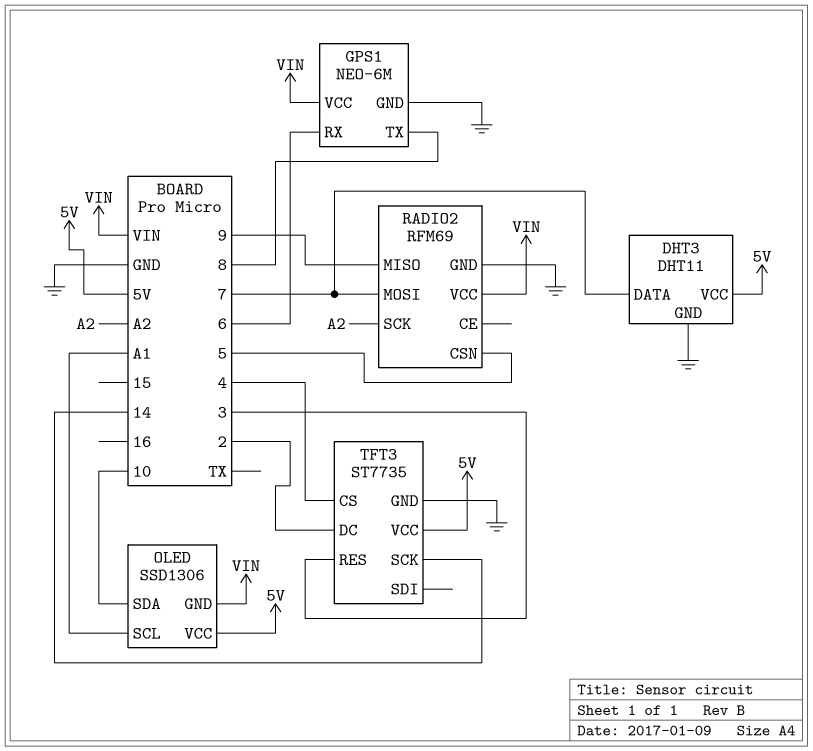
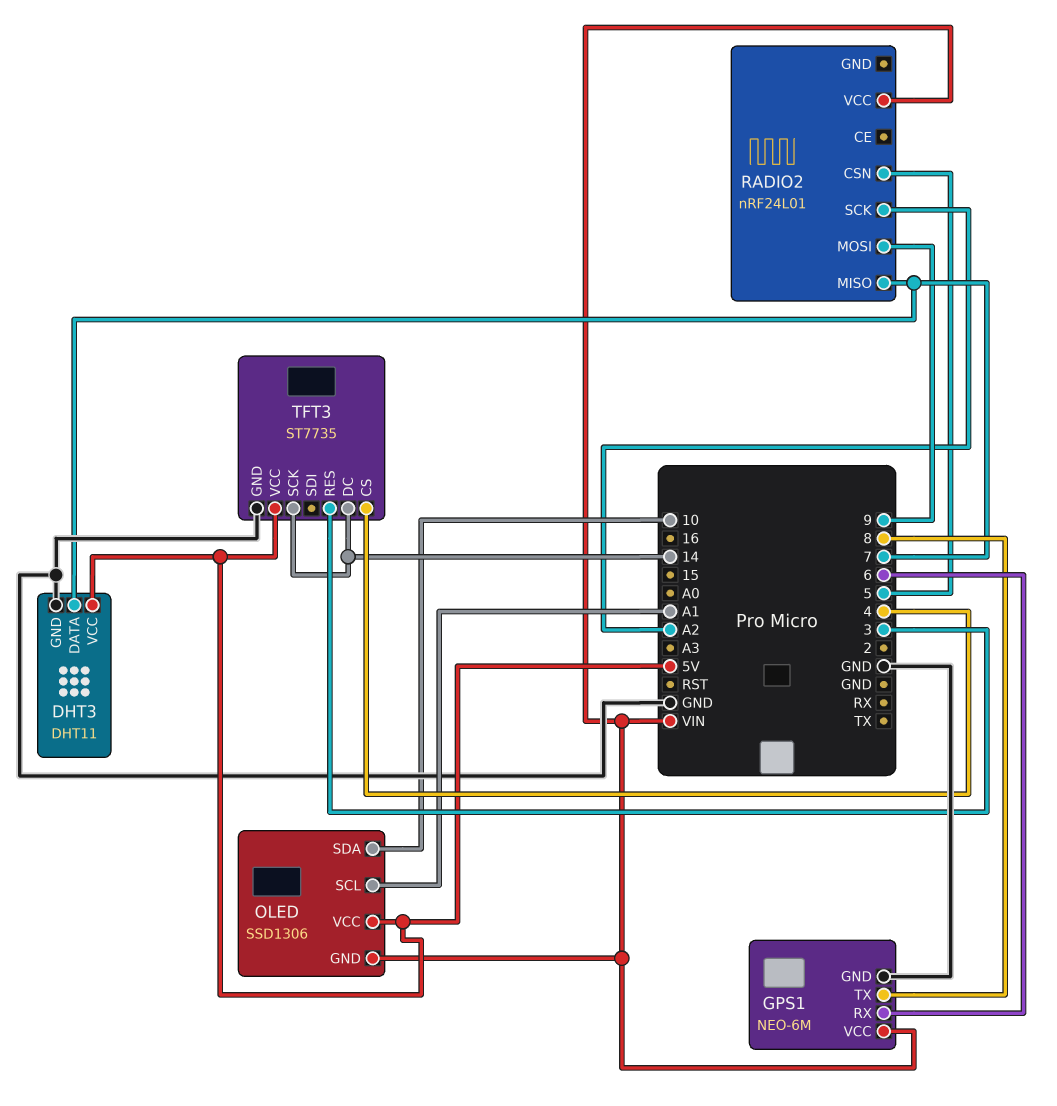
RADIO2: RFM69 -> nRF24L01
RADIO2 pin GND: GND -> none
RADIO2 pin MISO: 9 -> 7
RADIO2 pin MOSI: 7 -> 9
TFT3 pin DC: 2 -> 14

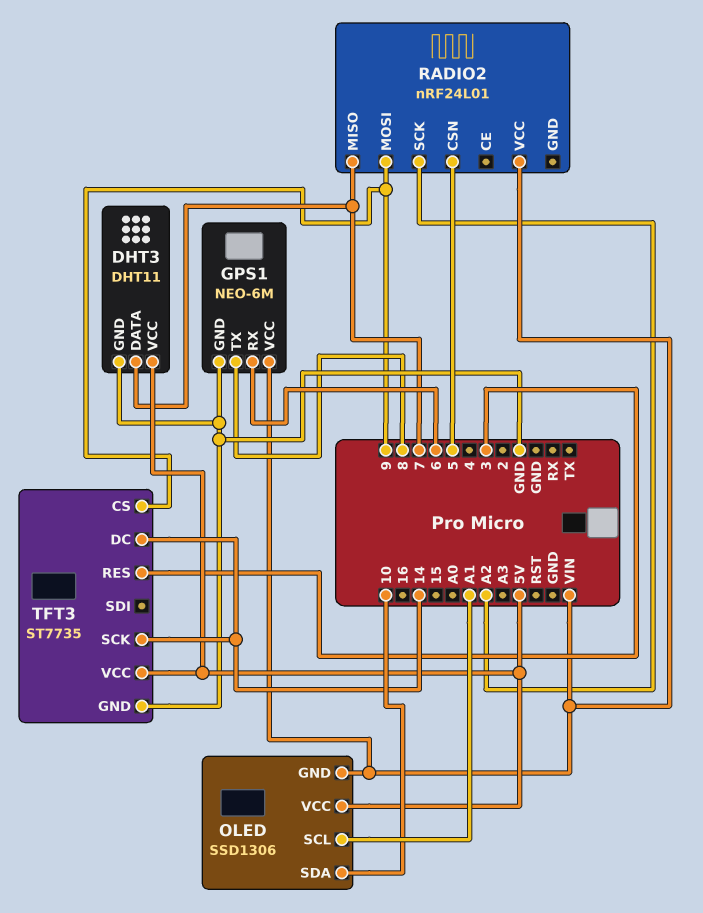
TFT3 pin CS: 4 -> 9

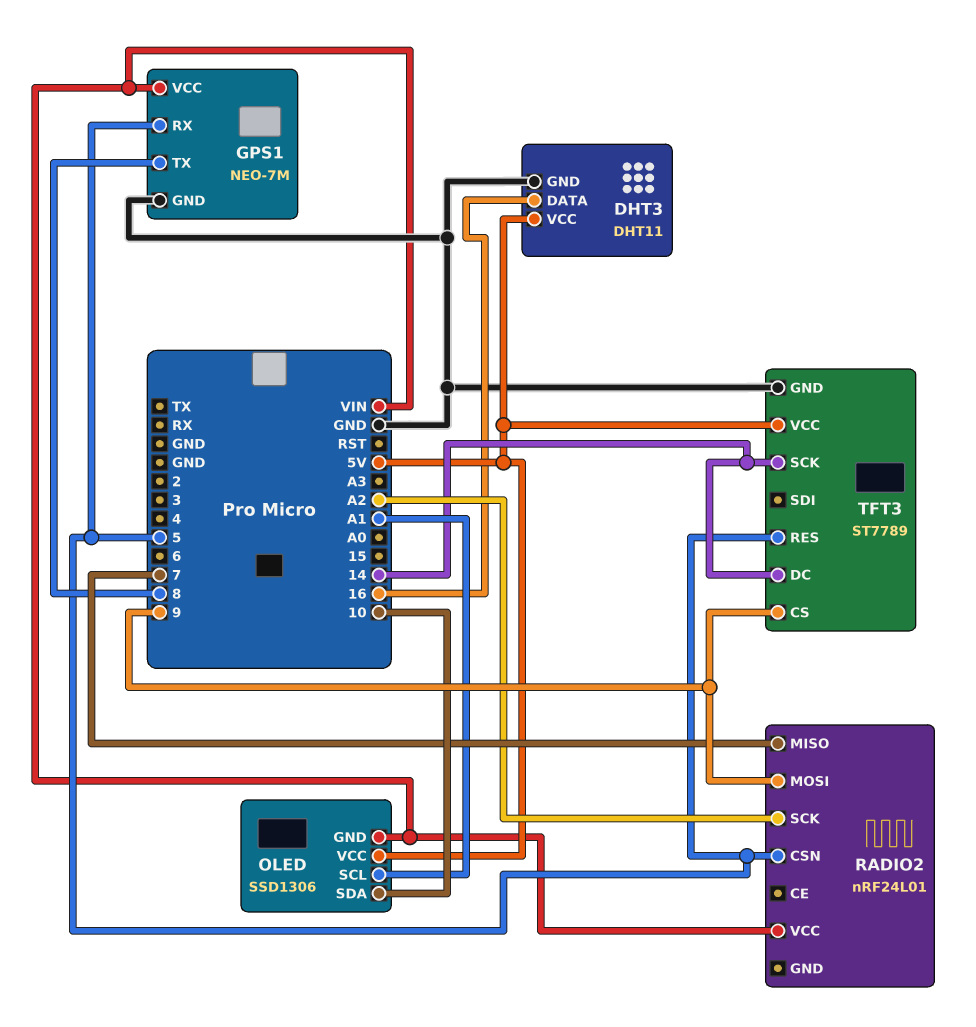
DHT3 pin DATA: 7 -> 16
GPS1: NEO-6M -> NEO-7M
GPS1 pin RX: 6 -> 5
TFT3: ST7735 -> ST7789
TFT3 pin RES: 3 -> 5

